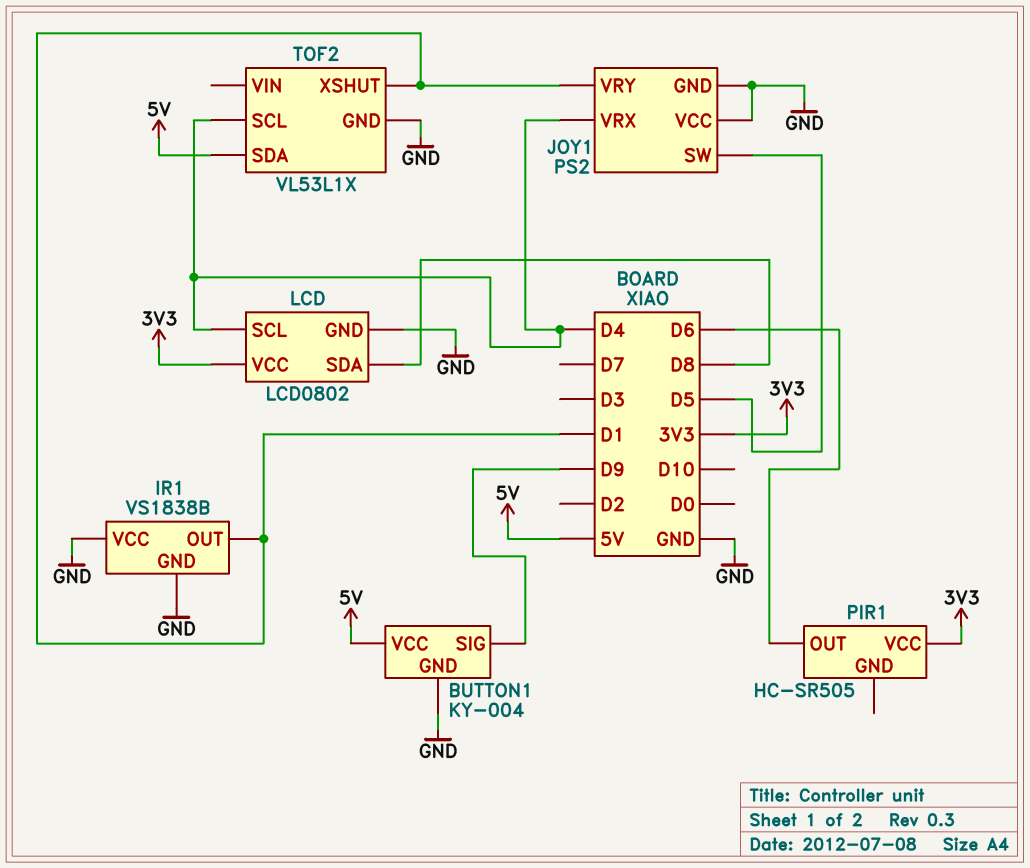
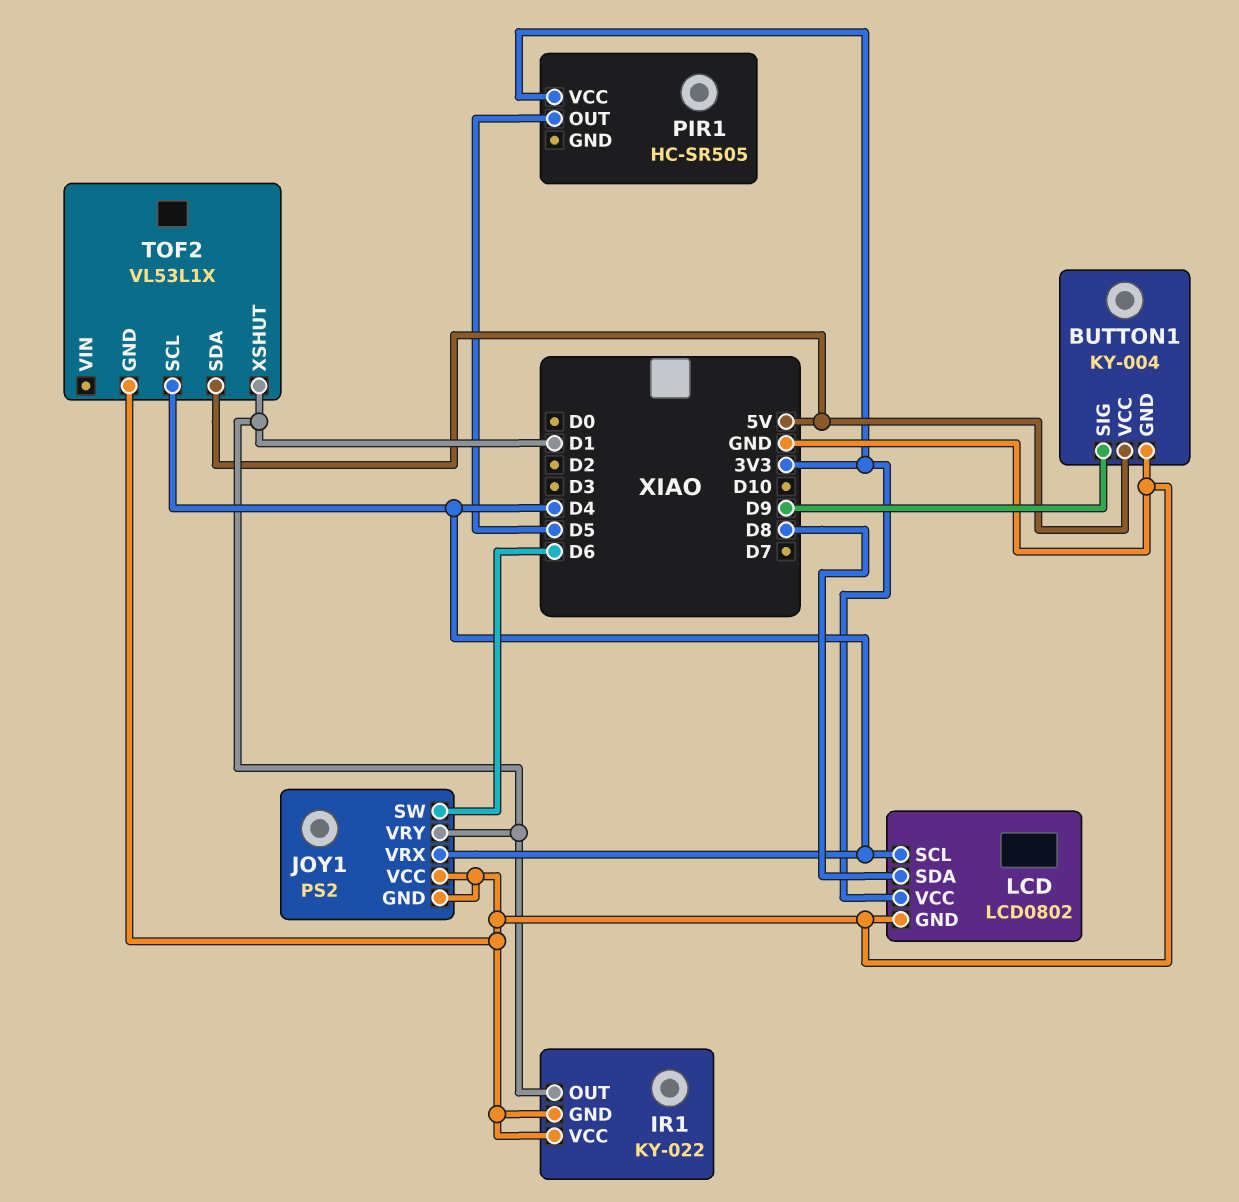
IR1: VS1838B -> KY-022
JOY1 pin SW: D5 -> D6
PIR1 pin OUT: D6 -> D5

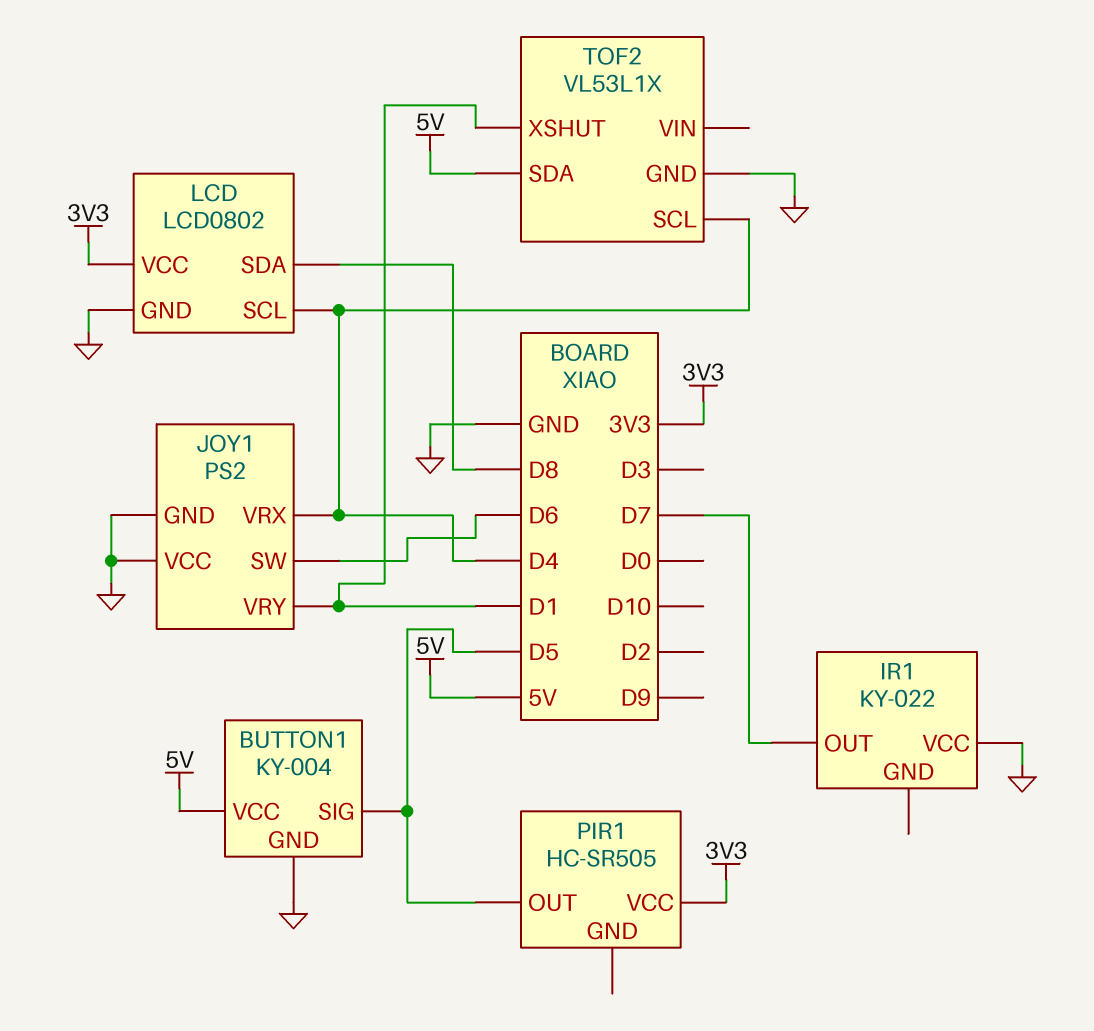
BUTTON1 pin SIG: D9 -> D5
IR1 pin GND: GND -> none
IR1 pin OUT: D1 -> D7

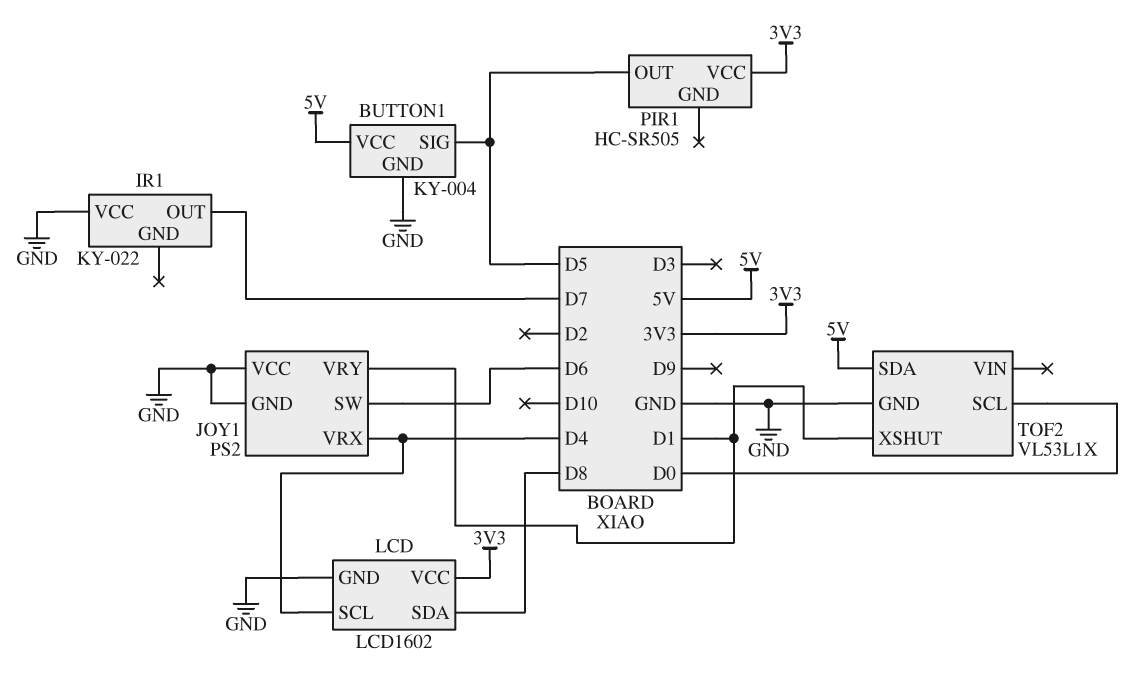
LCD: LCD0802 -> LCD1602
TOF2 pin SCL: D4 -> D0

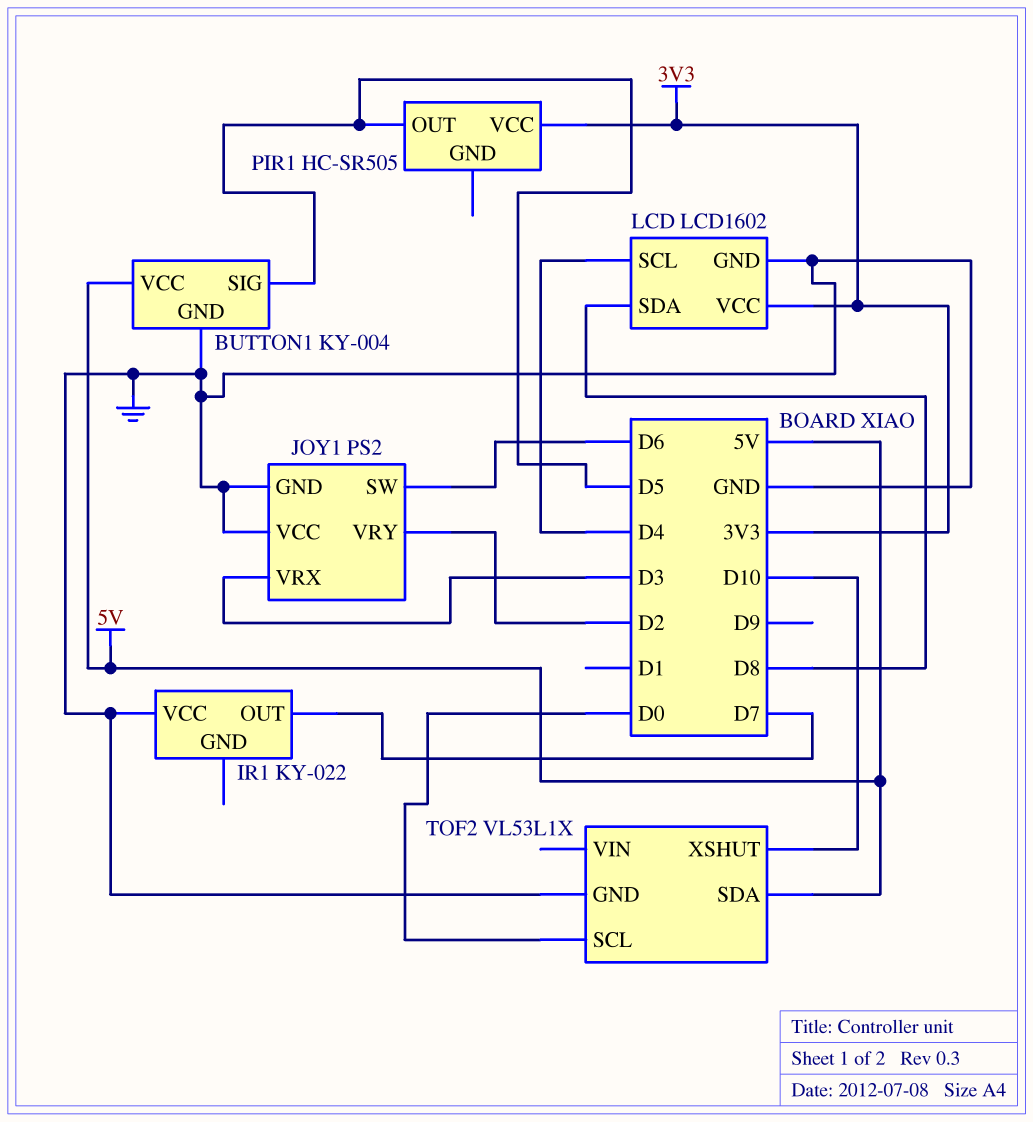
JOY1 pin VRX: D4 -> D3
JOY1 pin VRY: D1 -> D2
TOF2 pin XSHUT: D1 -> D10

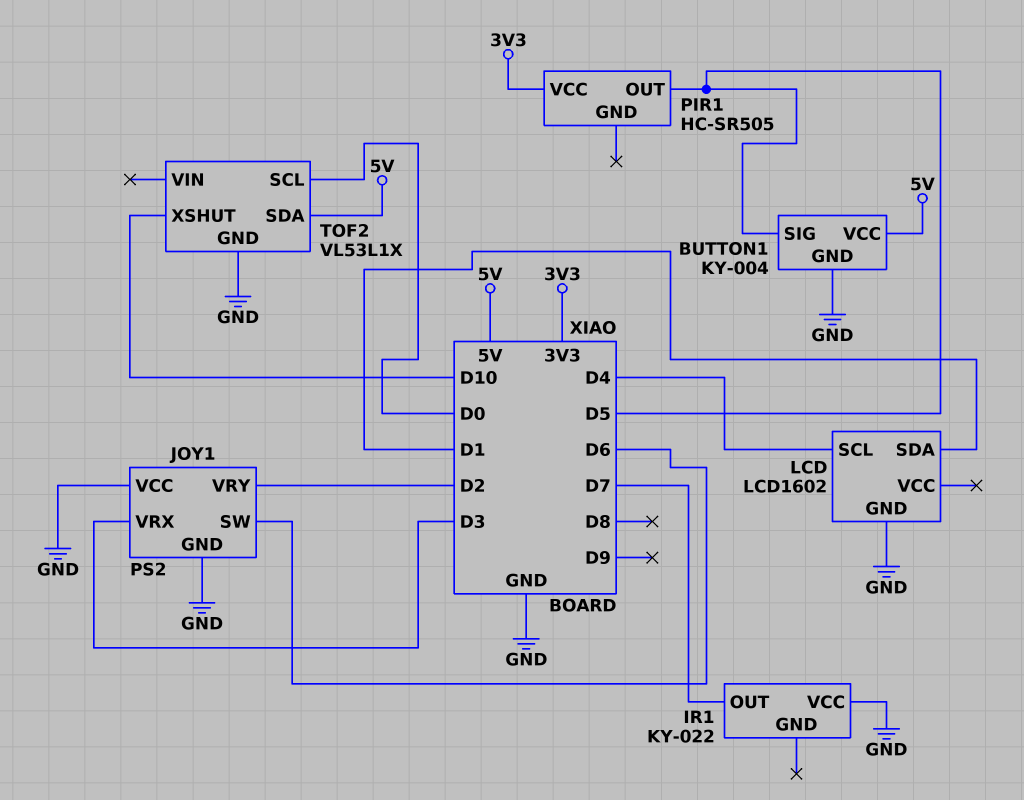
LCD pin SDA: D8 -> D1
LCD pin VCC: 3V3 -> none

